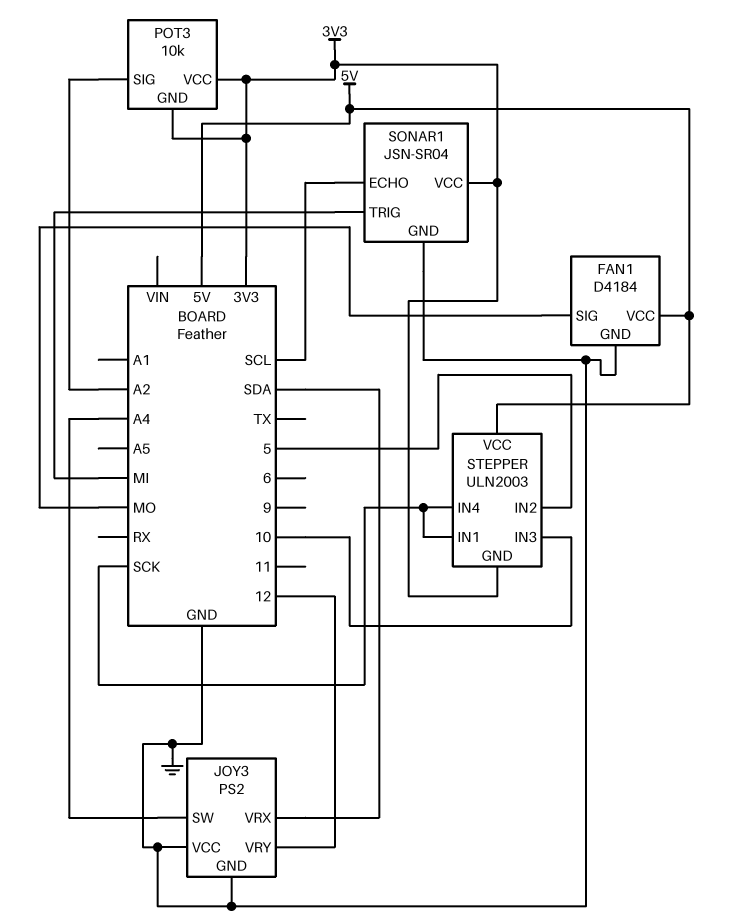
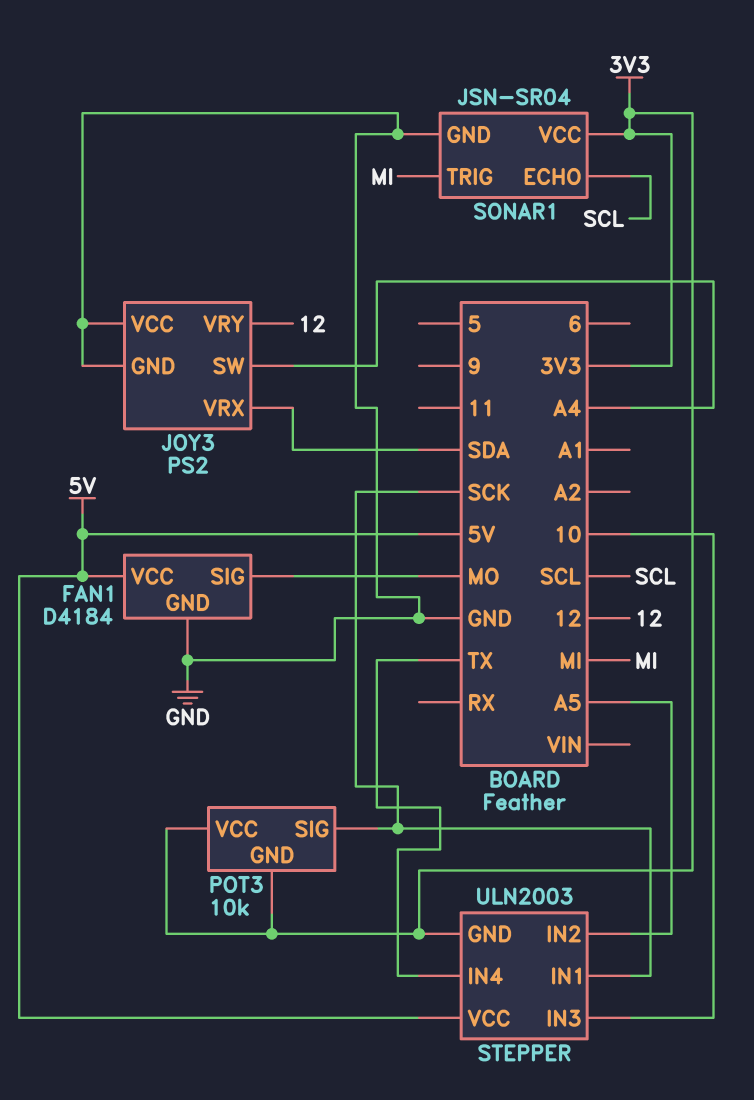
POT3 pin SIG: A2 -> SCK
STEPPER pin IN2: 5 -> A5
STEPPER pin IN4: SCK -> TX

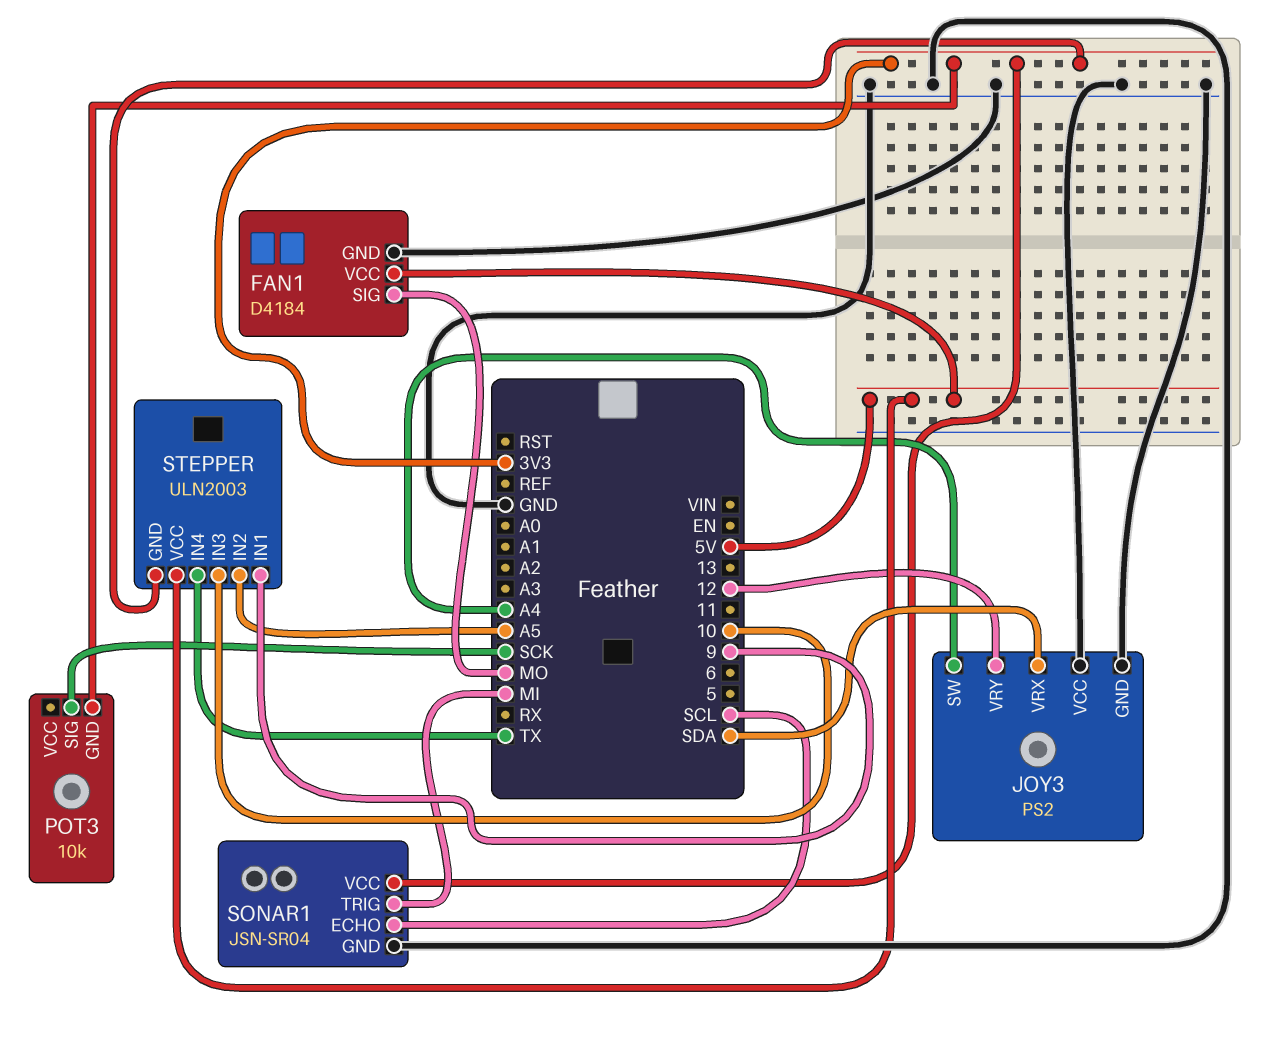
POT3 pin VCC: 3V3 -> none
STEPPER pin IN1: SCK -> 9

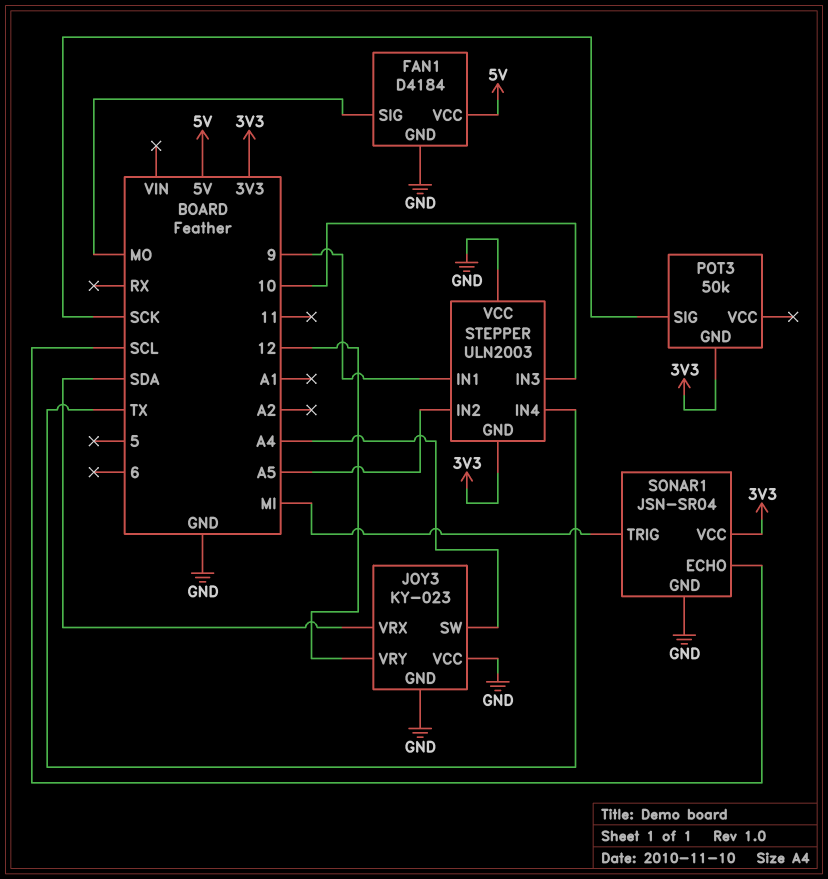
JOY3: PS2 -> KY-023
POT3: 10k -> 50k
STEPPER pin VCC: 5V -> GND

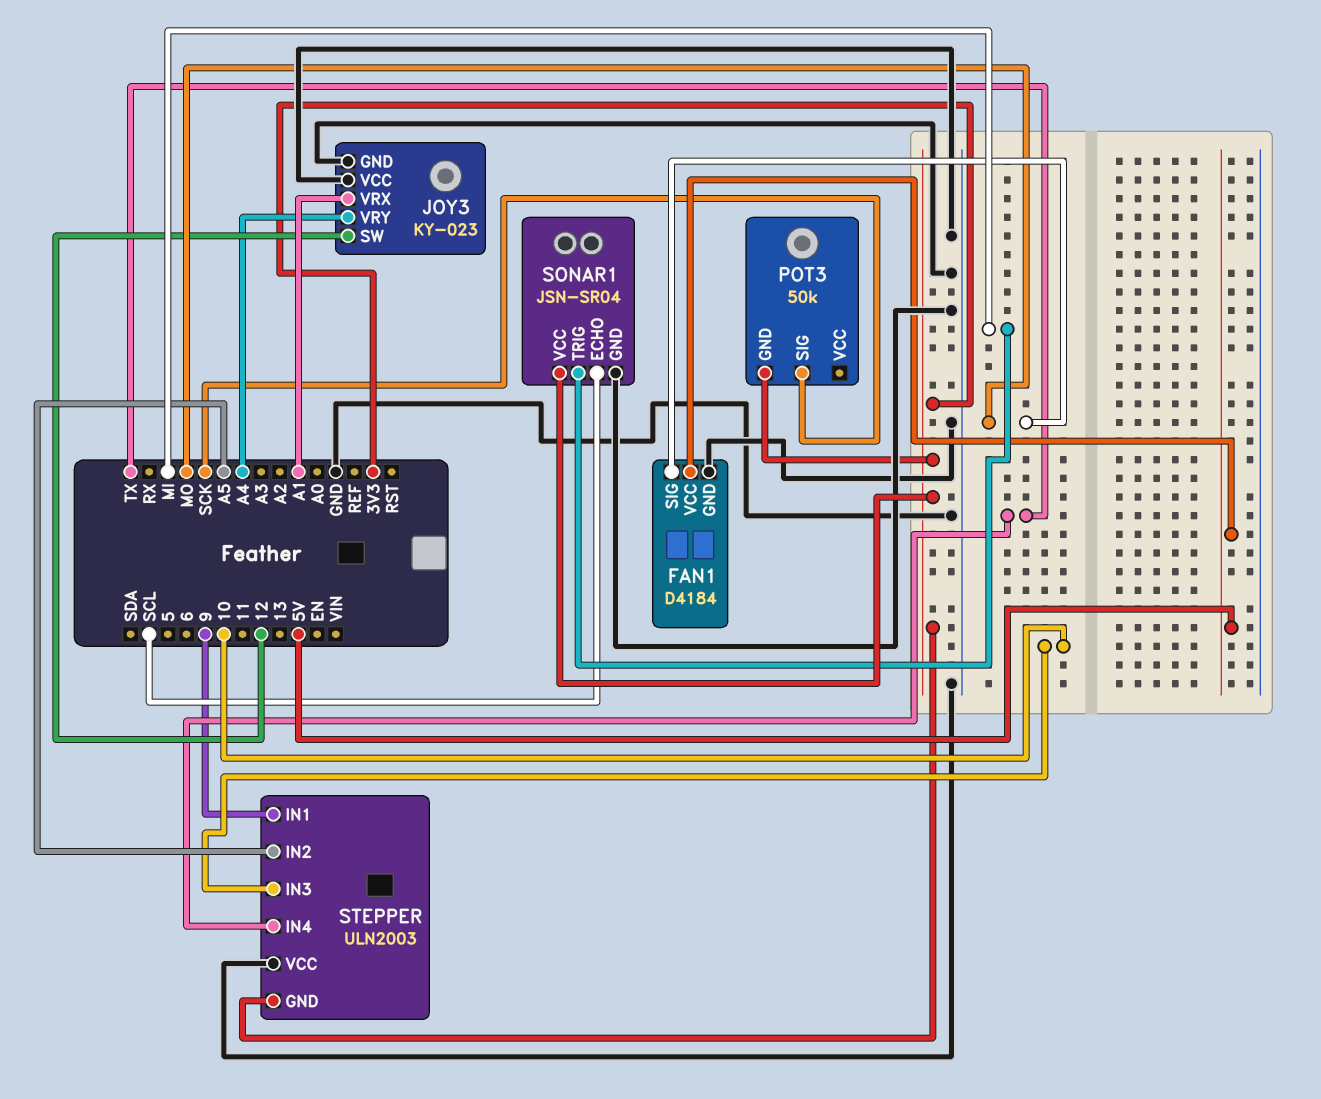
JOY3 pin SW: A4 -> 12
JOY3 pin VRX: SDA -> A1
JOY3 pin VRY: 12 -> A4

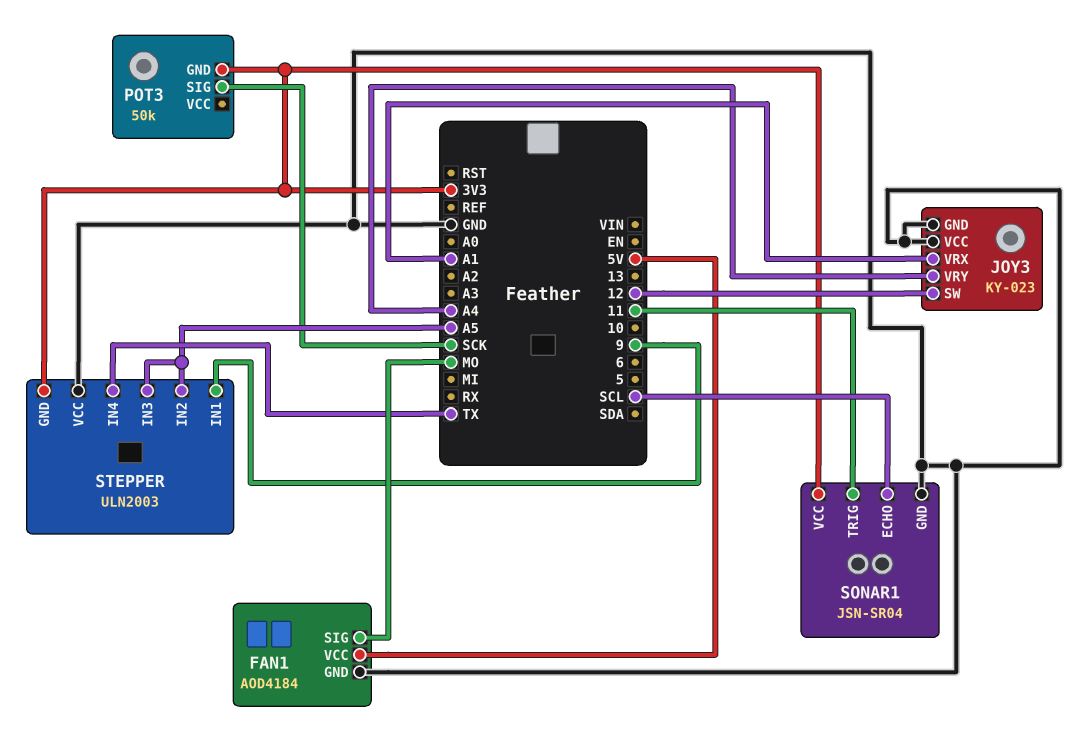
FAN1: D4184 -> AOD4184
SONAR1 pin TRIG: MI -> 11
STEPPER pin IN3: 10 -> A5

